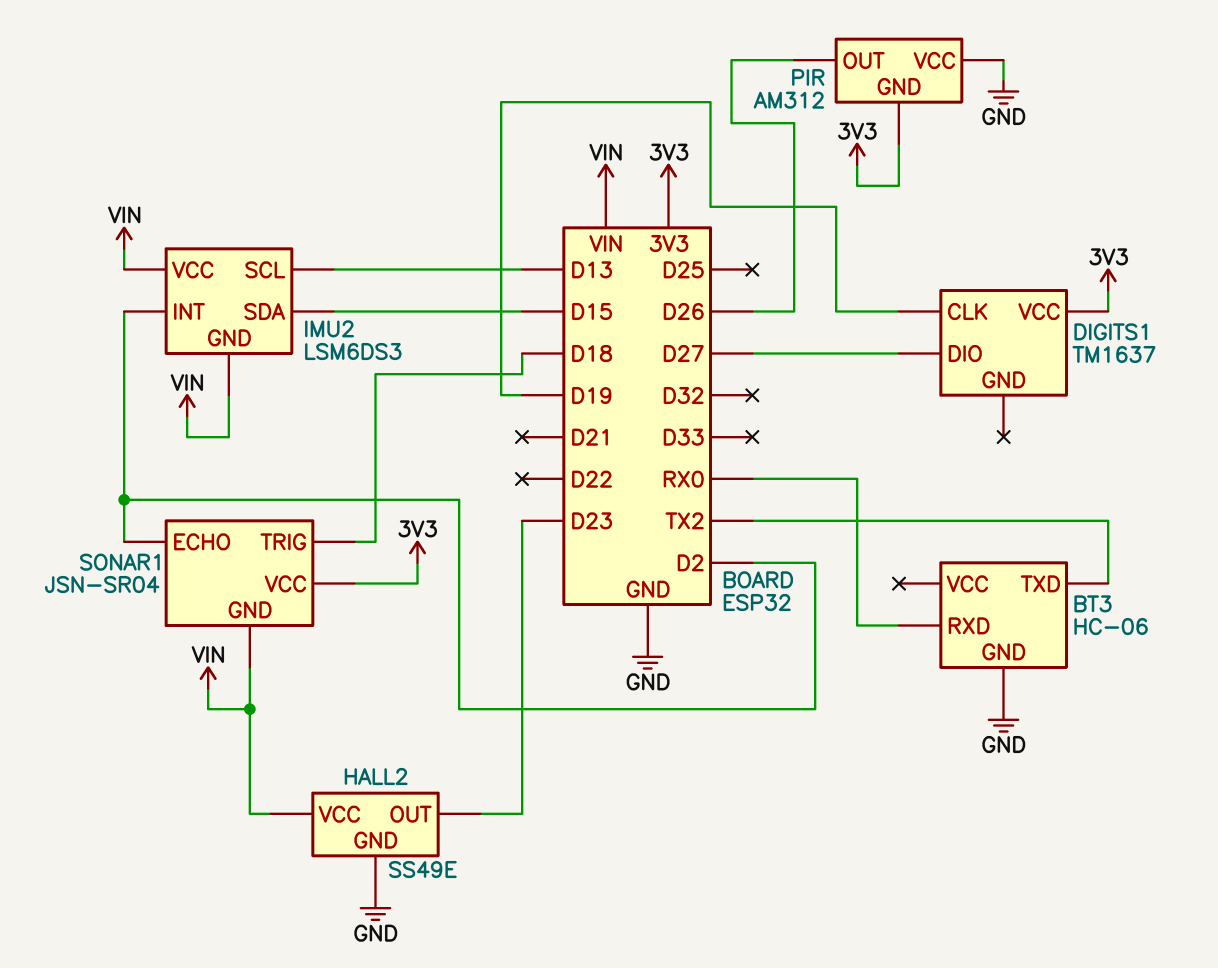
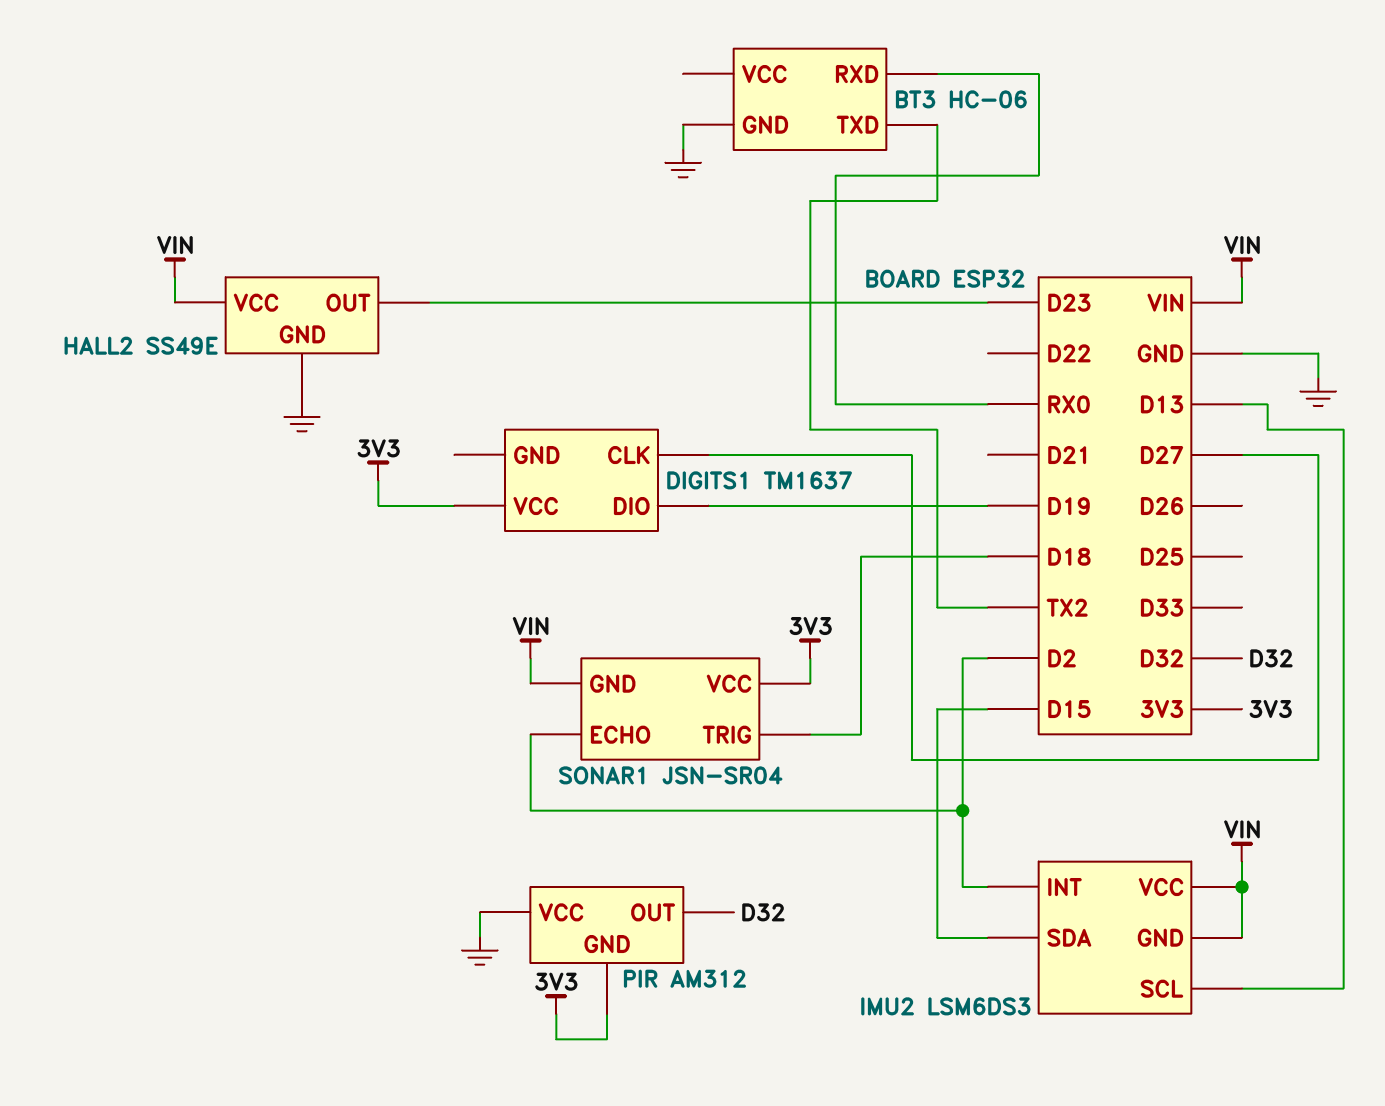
DIGITS1 pin CLK: D19 -> D27
DIGITS1 pin DIO: D27 -> D19
PIR pin OUT: D26 -> D32

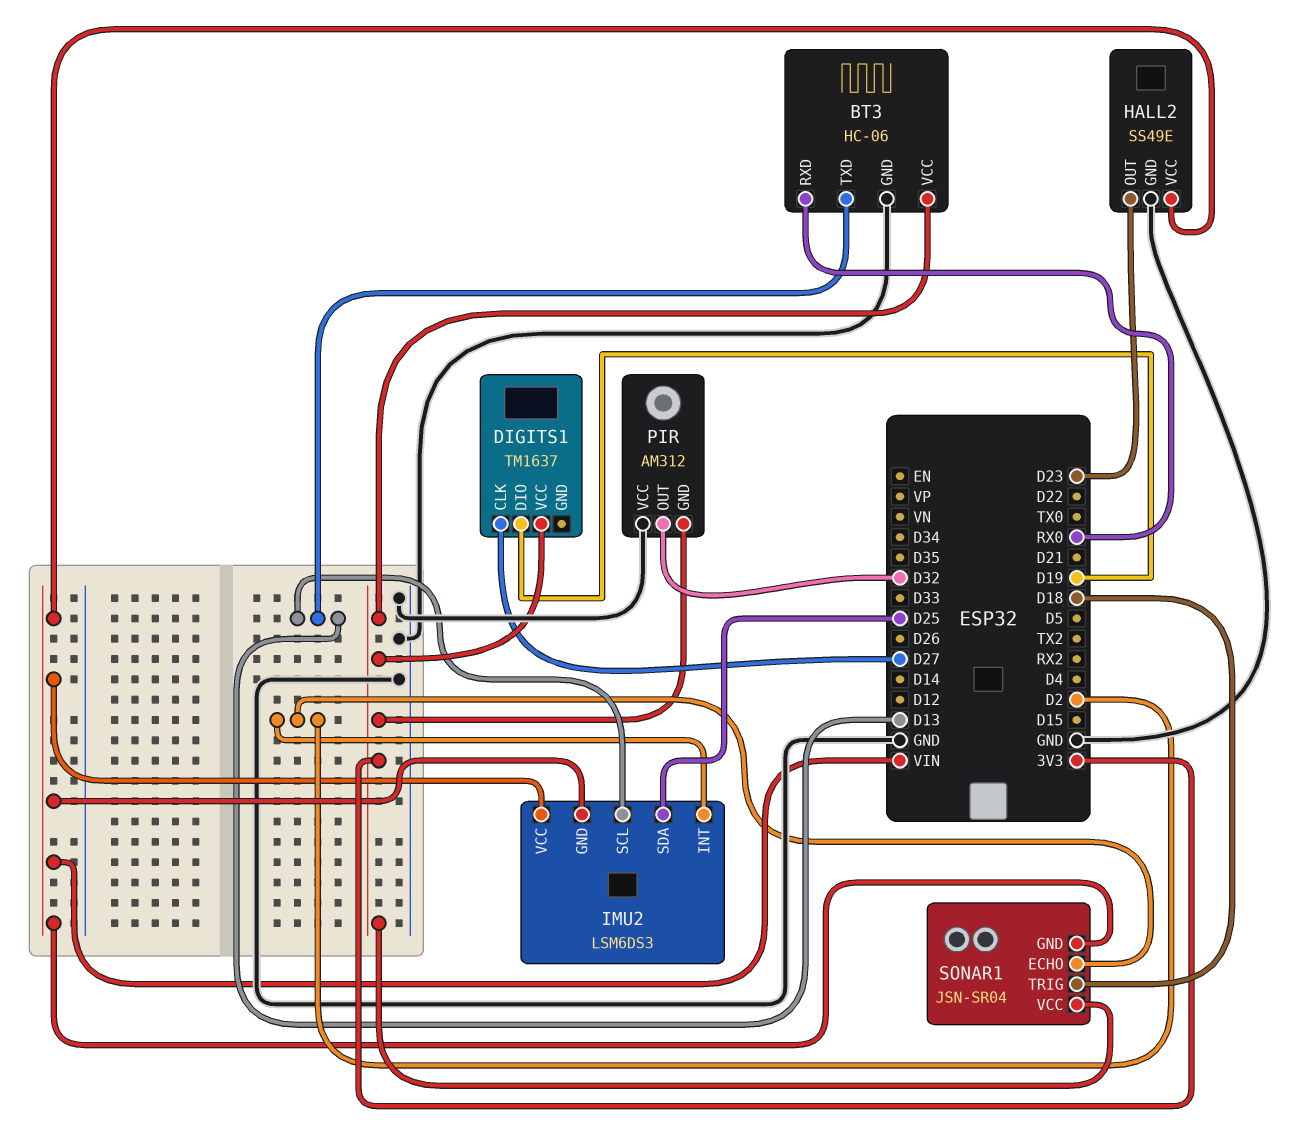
BT3 pin TXD: TX2 -> D13
BT3 pin VCC: none -> 3V3
IMU2 pin SDA: D15 -> D25

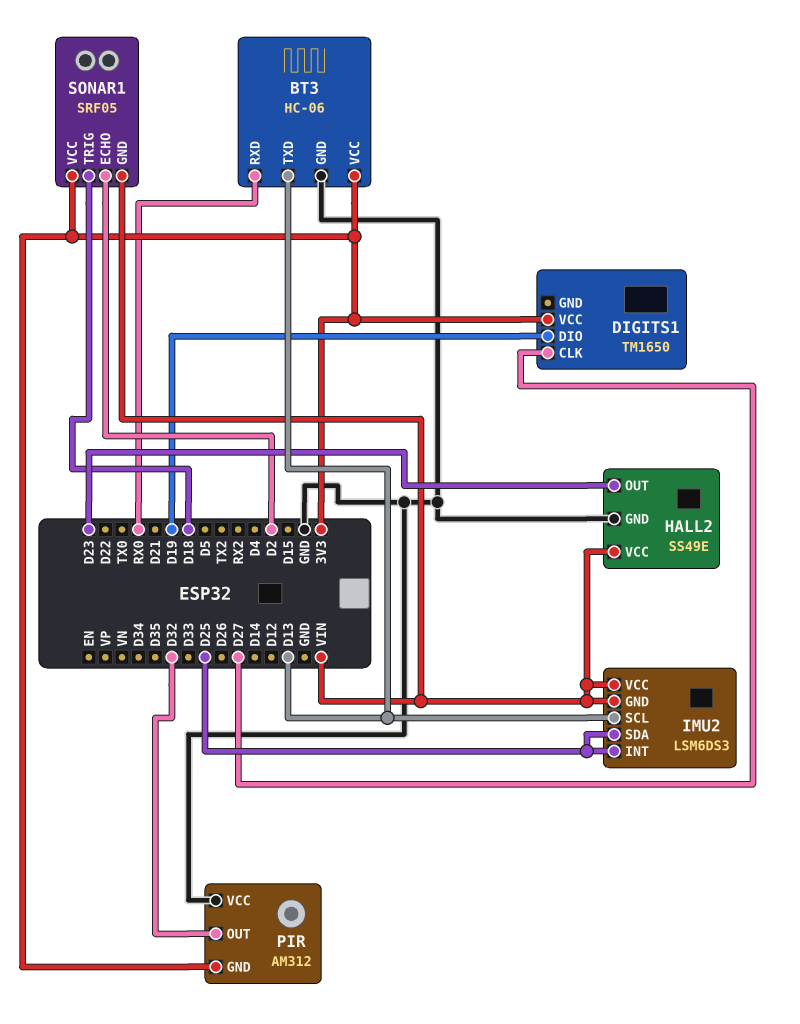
DIGITS1: TM1637 -> TM1650
IMU2 pin INT: D2 -> D25
SONAR1: JSN-SR04 -> SRF05

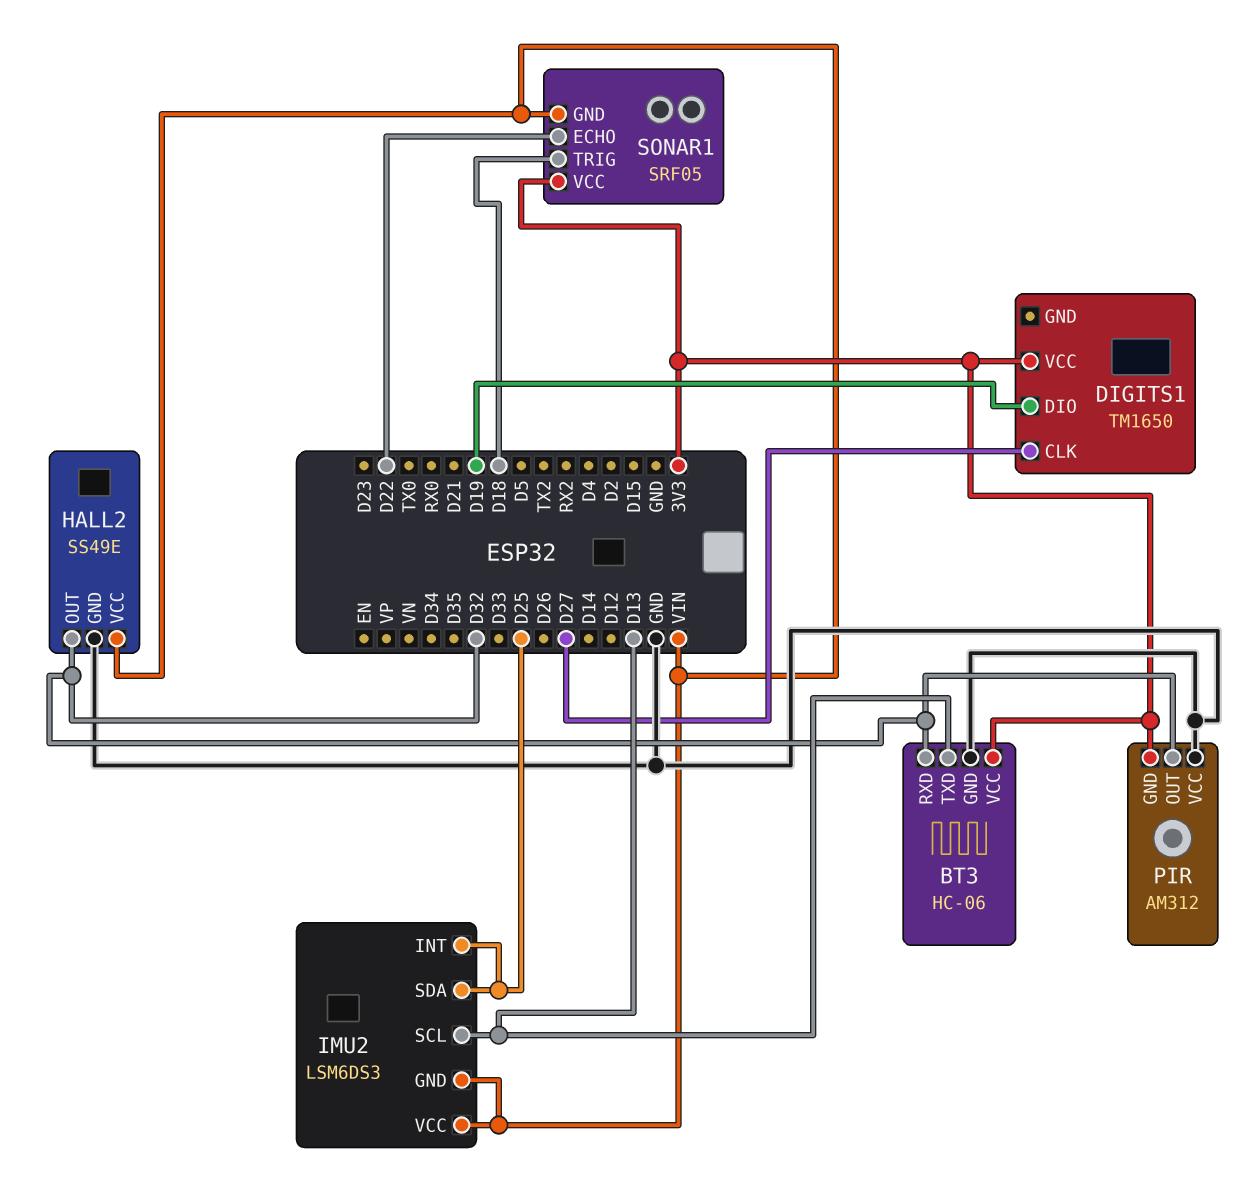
BT3 pin RXD: RX0 -> D32
HALL2 pin OUT: D23 -> D32
SONAR1 pin ECHO: D2 -> D22

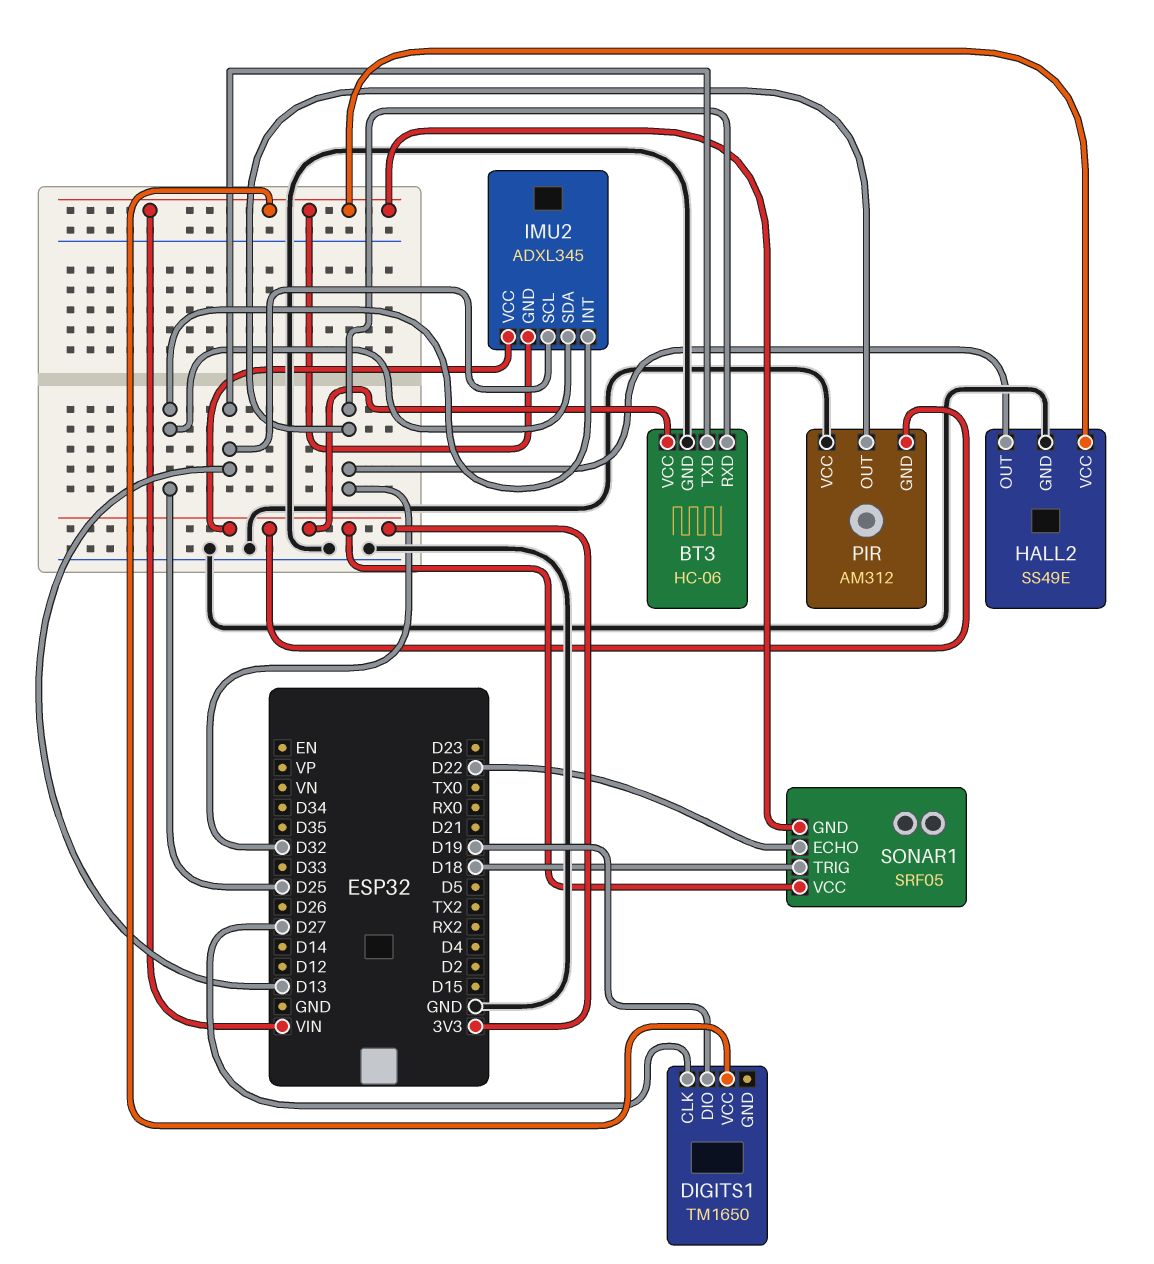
DIGITS1 pin VCC: 3V3 -> VIN
IMU2: LSM6DS3 -> ADXL345
IMU2 pin VCC: VIN -> 3V3

